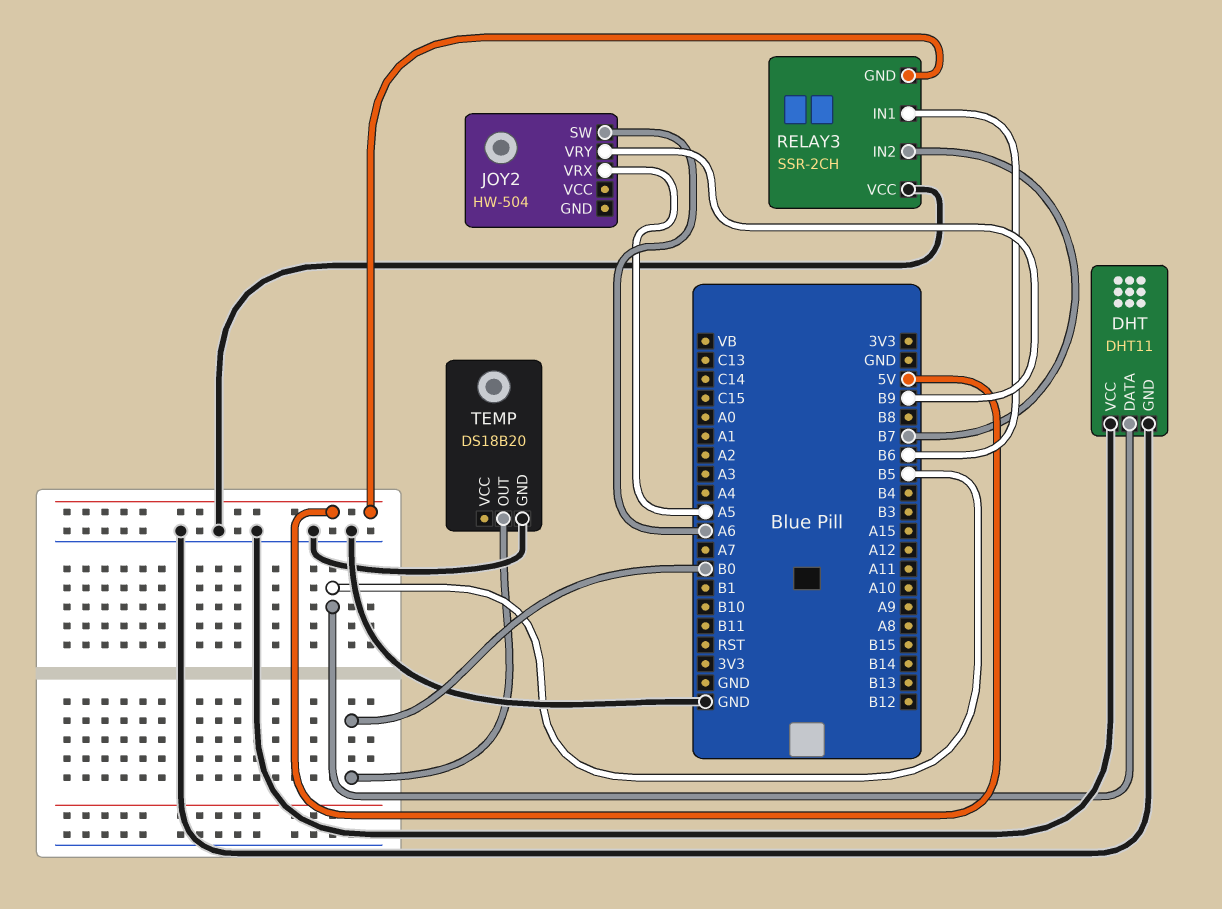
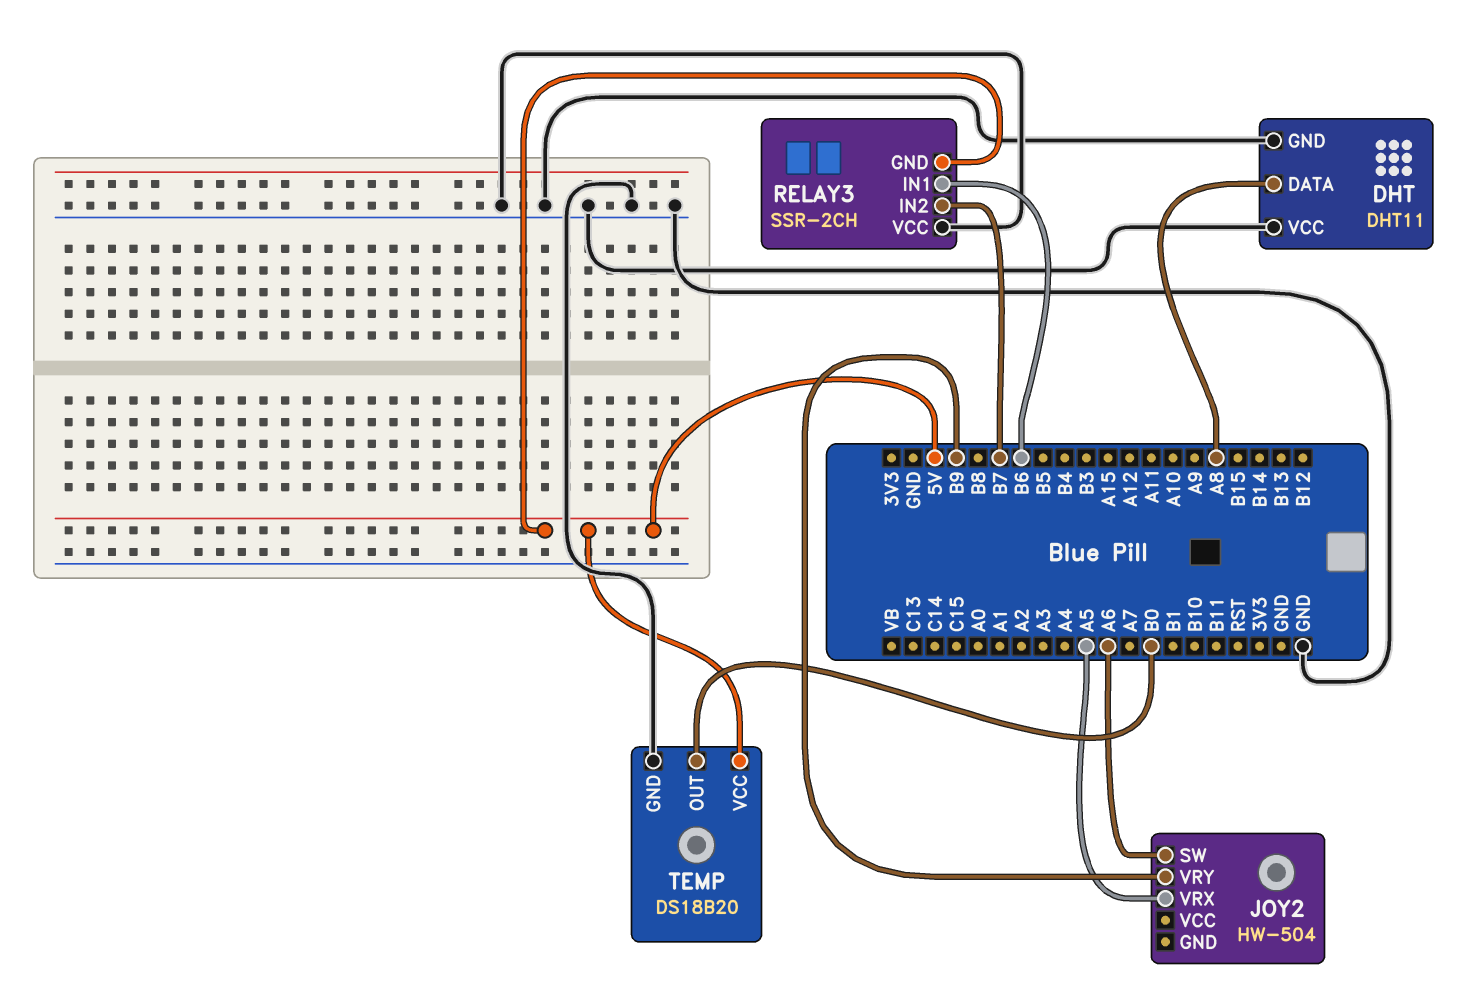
DHT pin DATA: B5 -> A8
TEMP pin VCC: none -> 5V

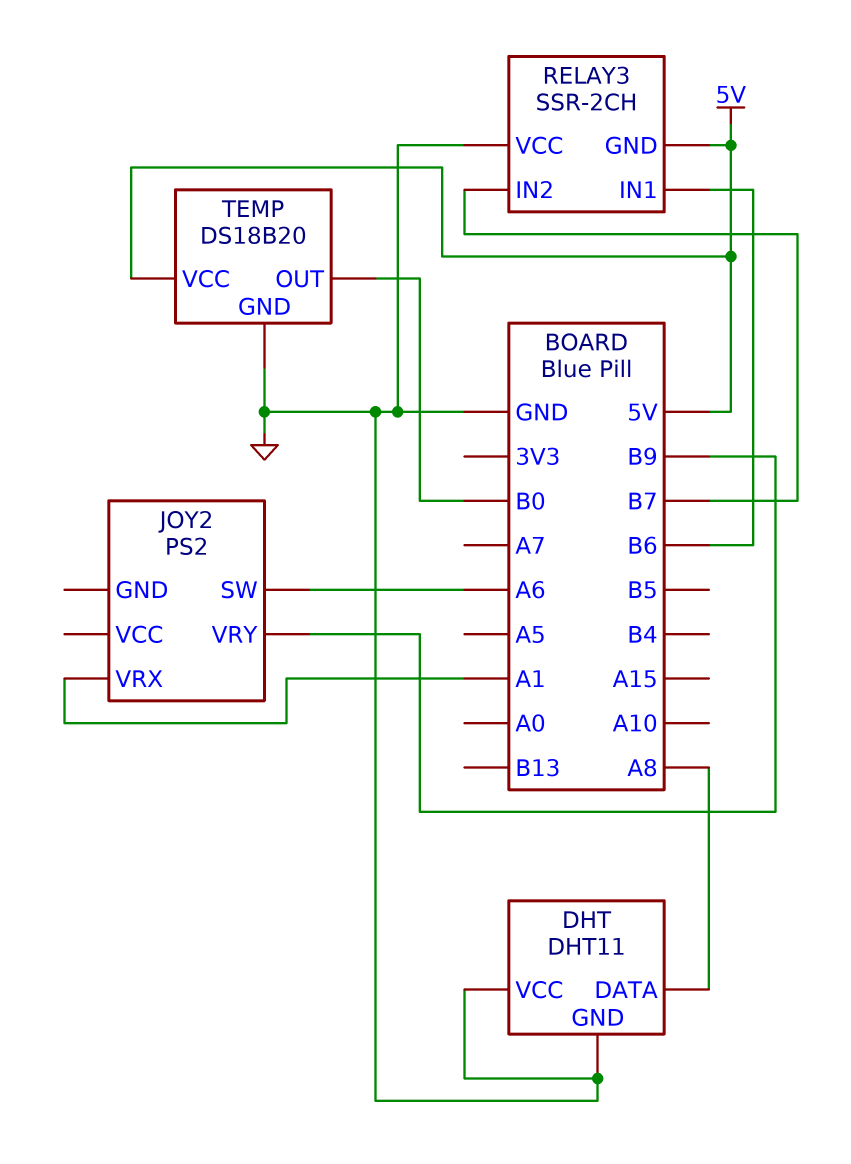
JOY2: HW-504 -> PS2
JOY2 pin VRX: A5 -> A1

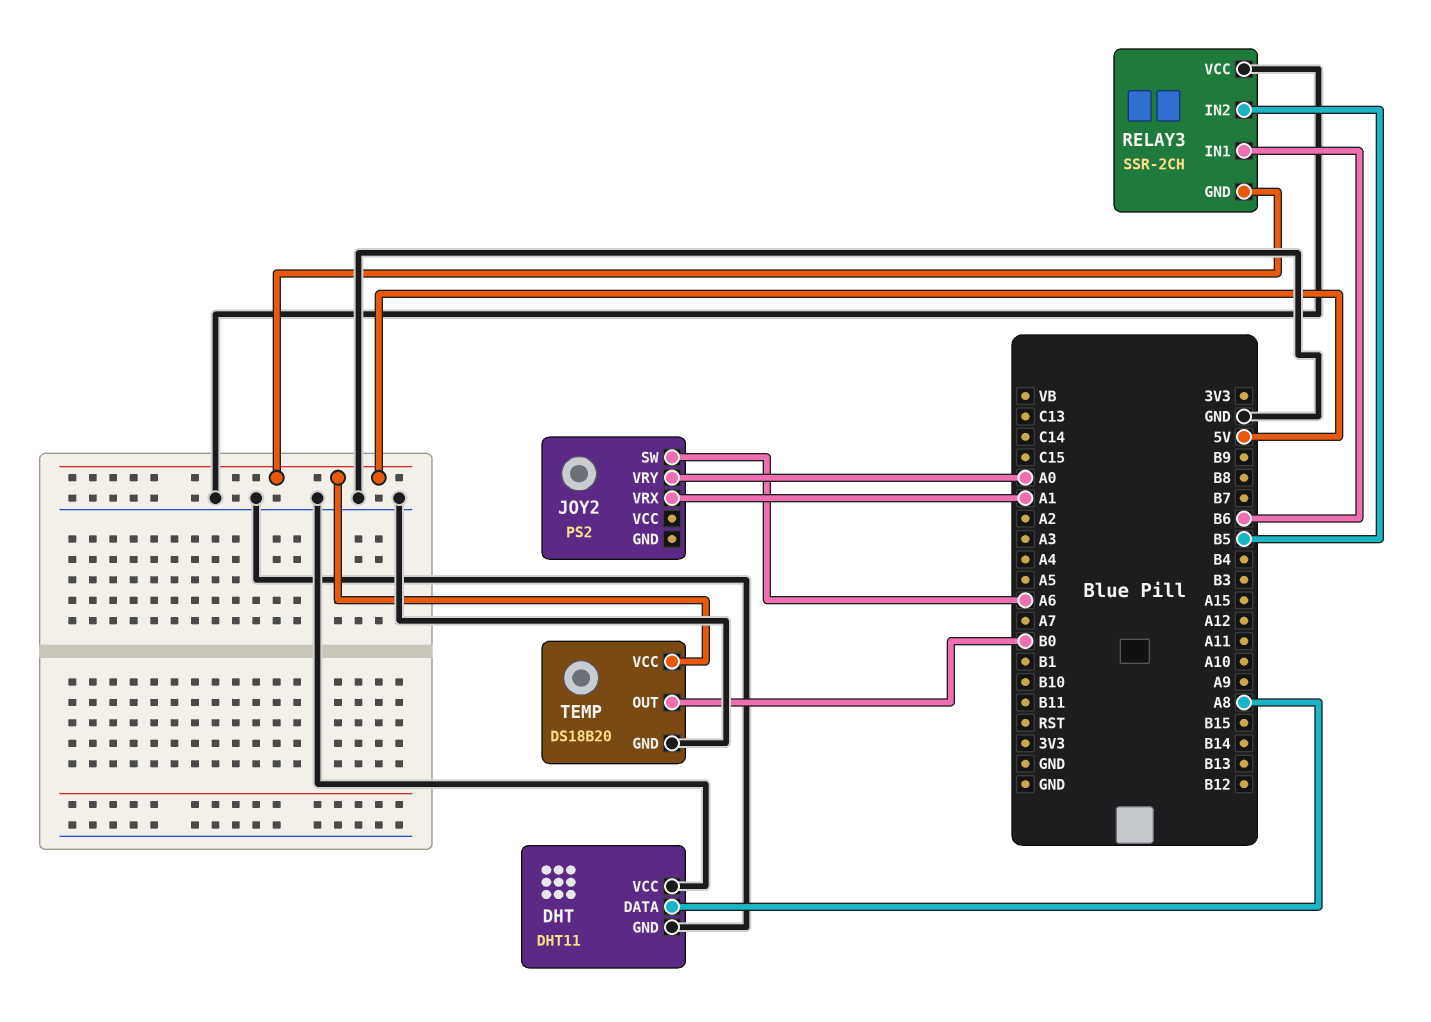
JOY2 pin VRY: B9 -> A0
RELAY3 pin IN2: B7 -> B5

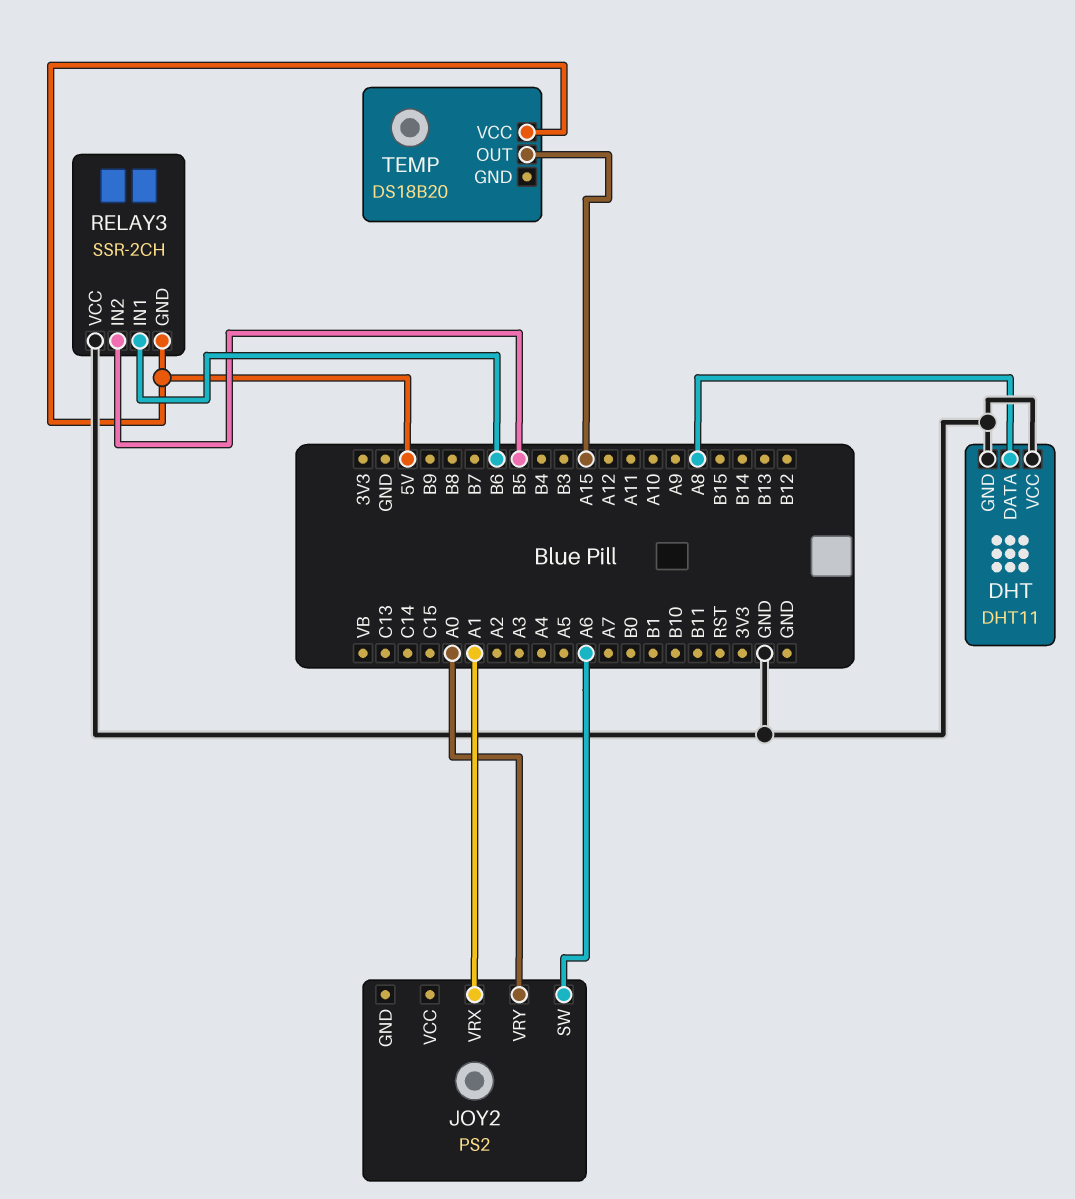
TEMP pin GND: GND -> none
TEMP pin OUT: B0 -> A15

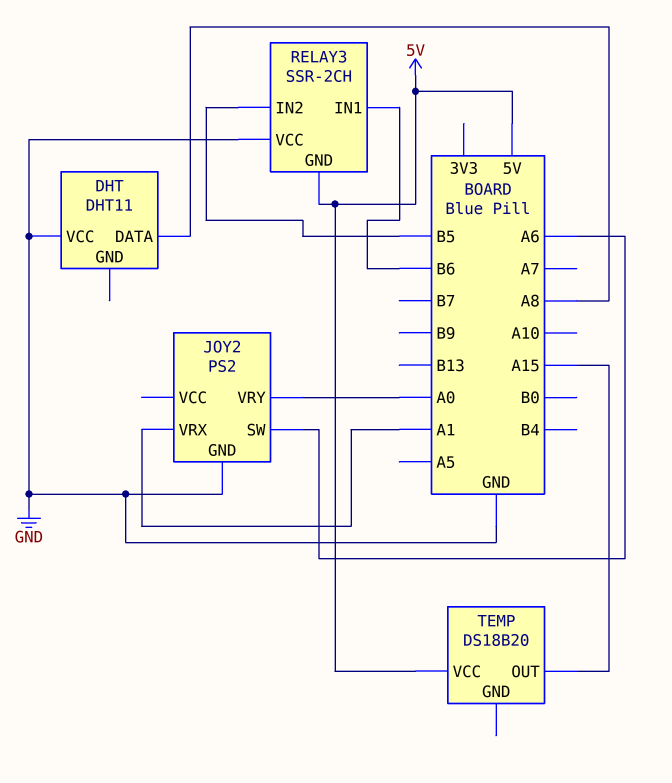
DHT pin GND: GND -> none
JOY2 pin GND: none -> GND

